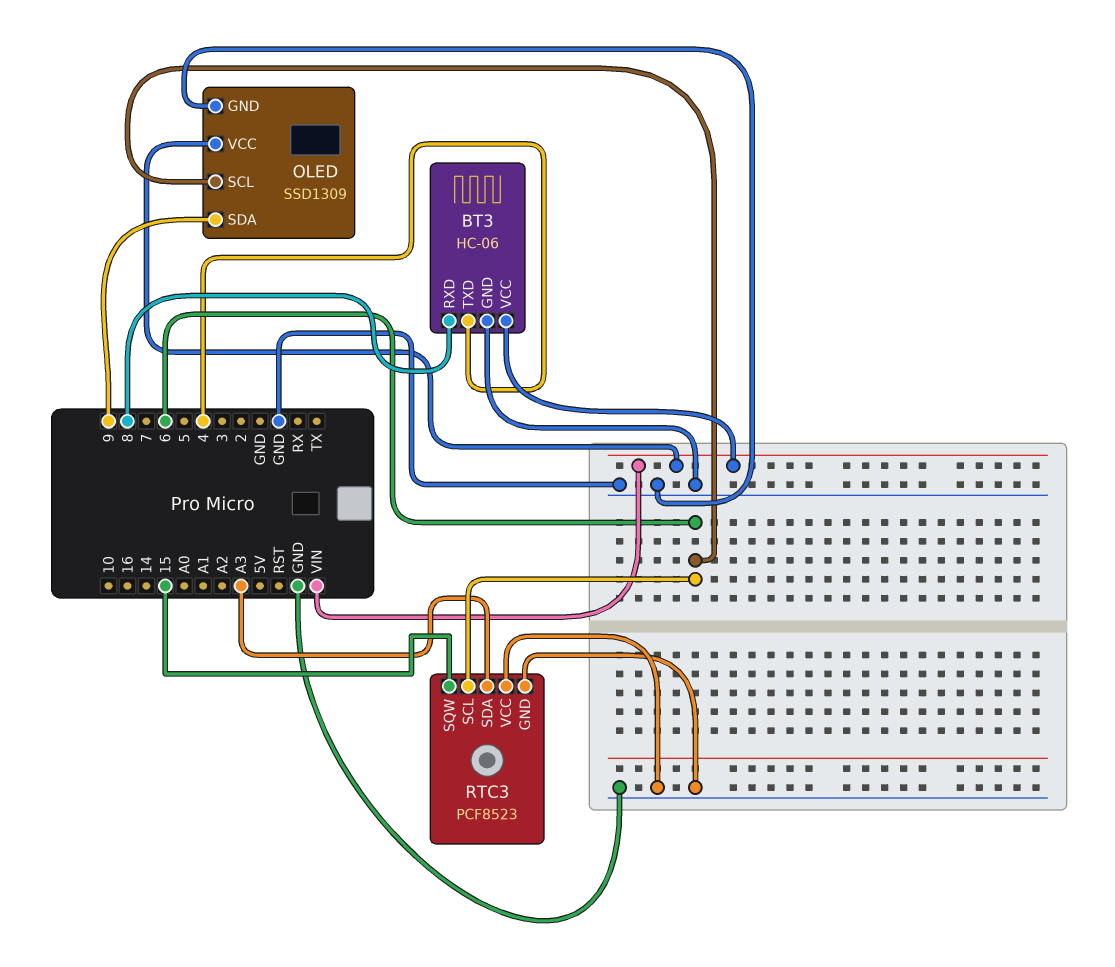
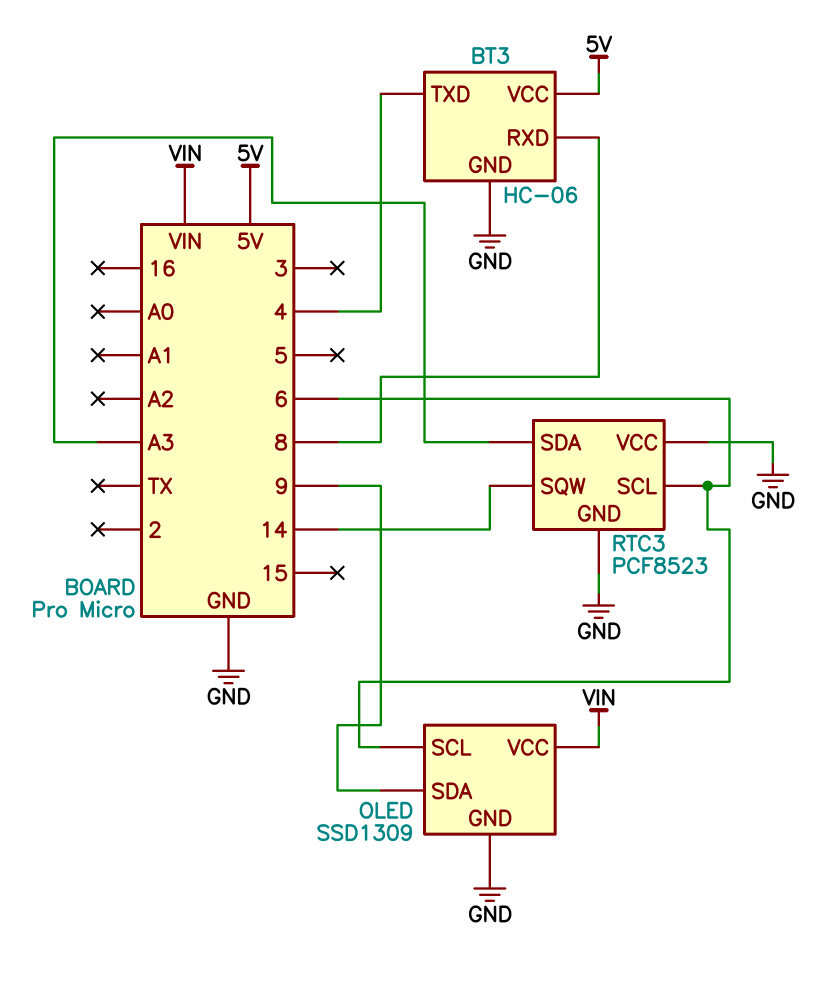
BT3 pin VCC: VIN -> 5V
RTC3 pin SQW: 15 -> 14

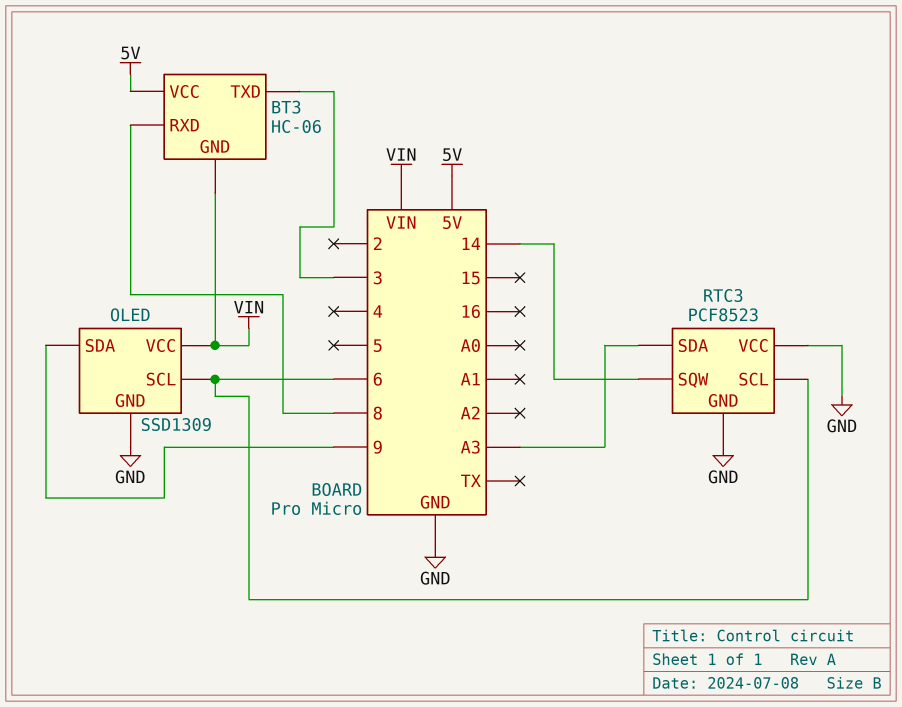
BT3 pin GND: GND -> VIN
BT3 pin TXD: 4 -> 3

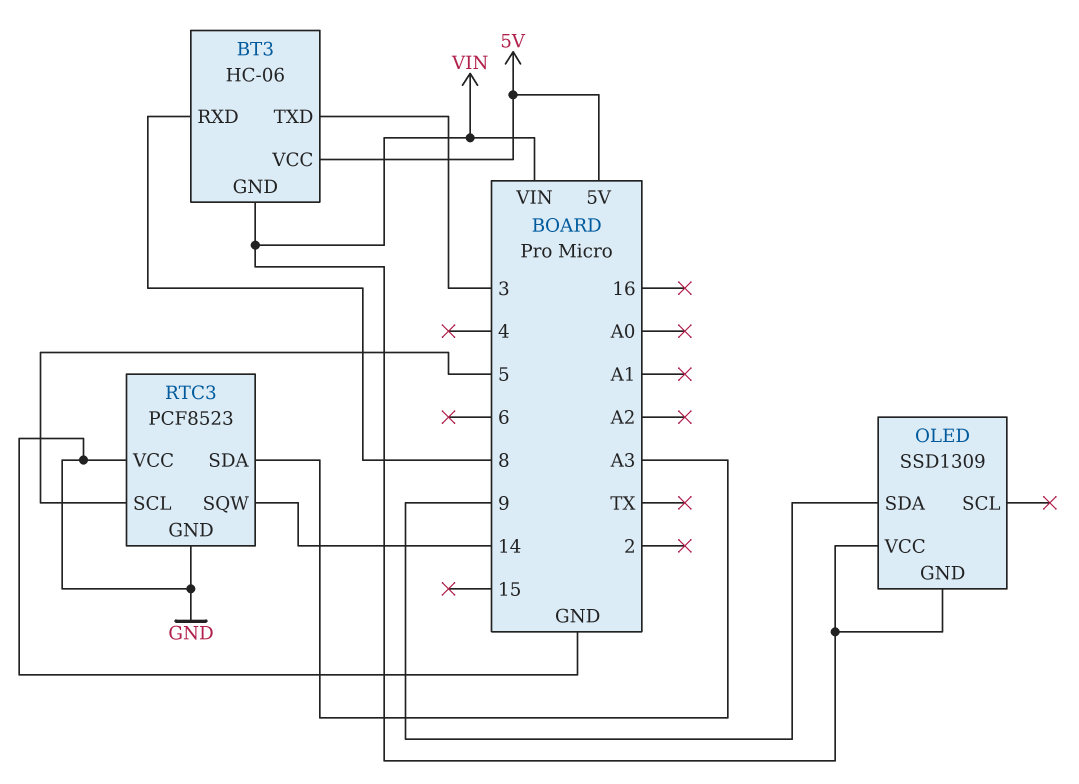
OLED pin GND: GND -> VIN
OLED pin SCL: 6 -> none
RTC3 pin SCL: 6 -> 5

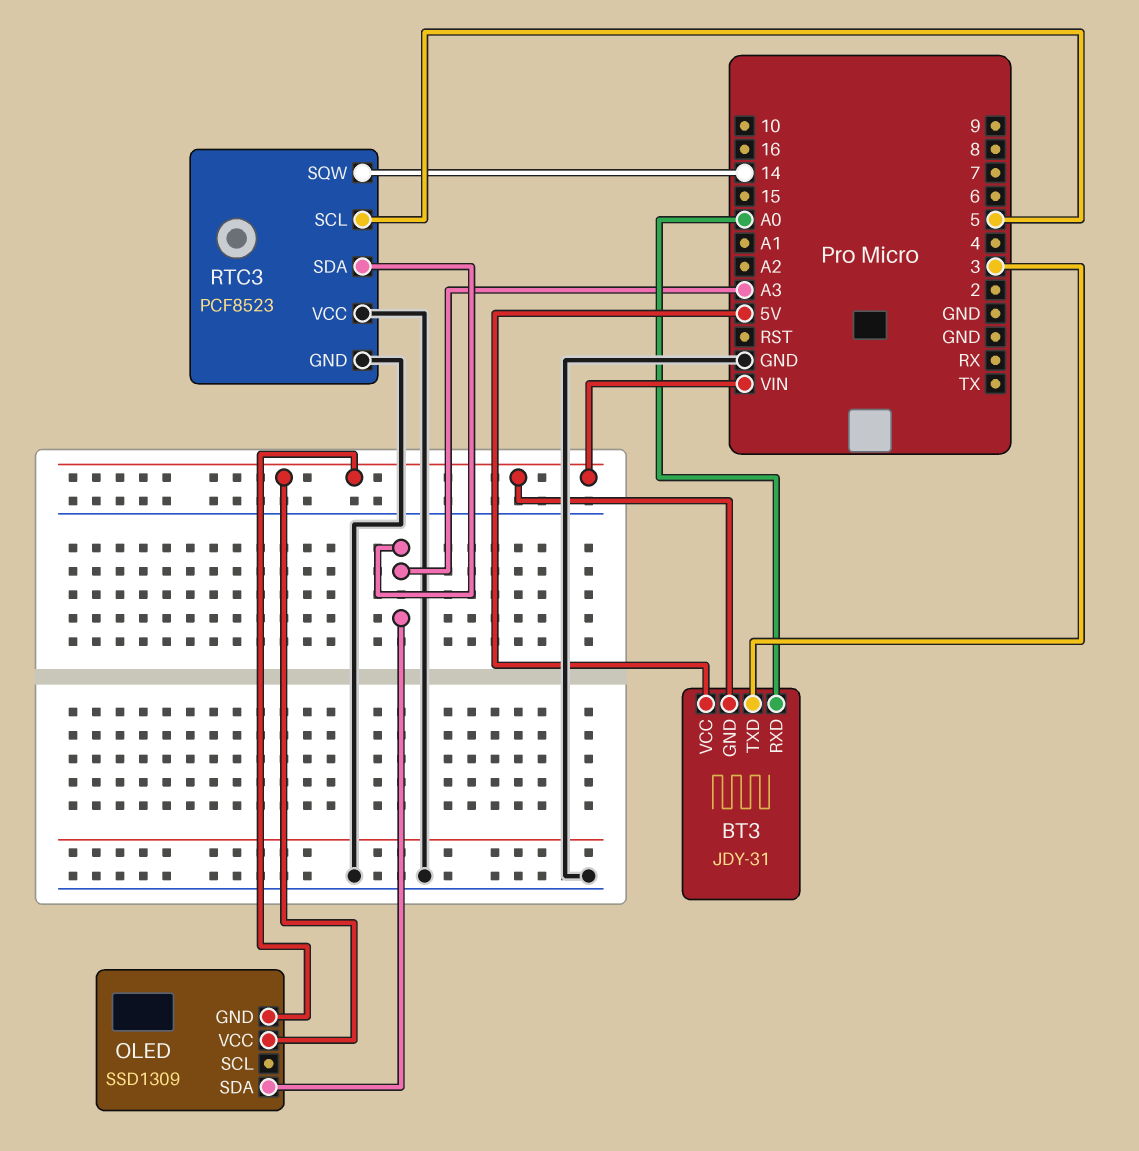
BT3: HC-06 -> JDY-31
BT3 pin RXD: 8 -> A0
OLED pin SDA: 9 -> A3

